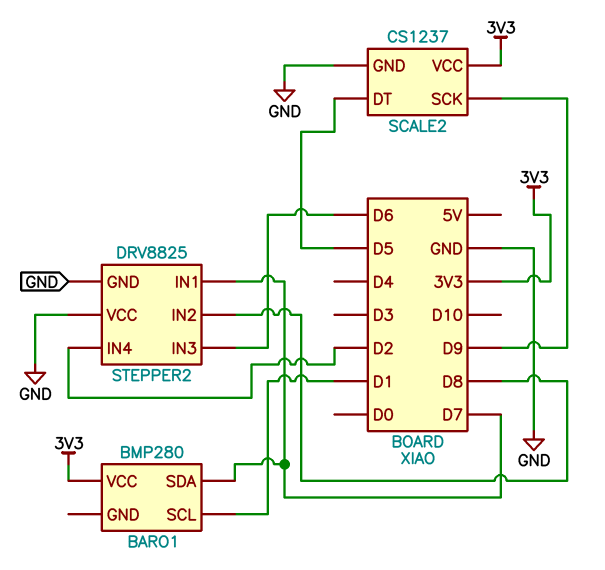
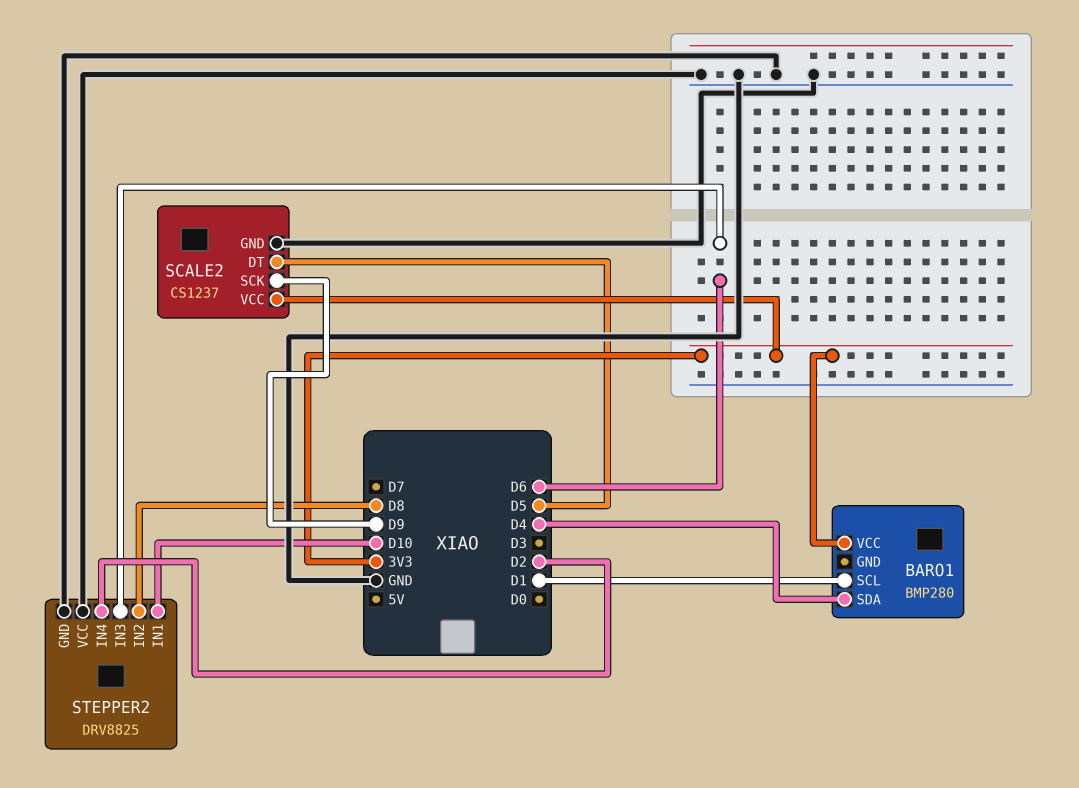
BARO1 pin SDA: D7 -> D4
STEPPER2 pin IN1: D7 -> D10

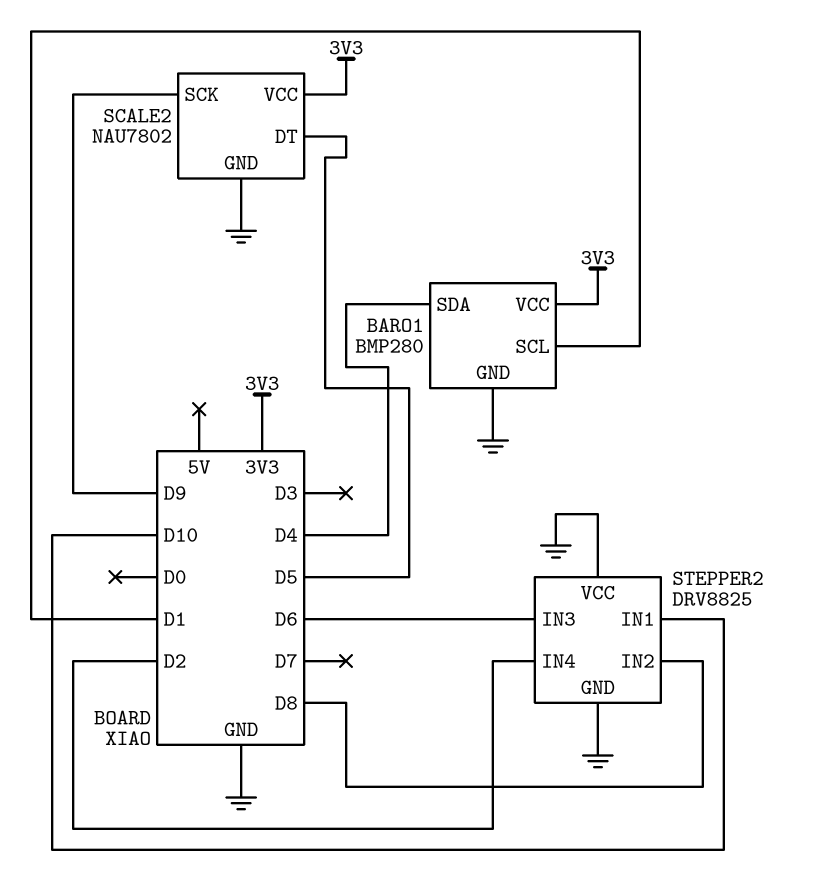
BARO1 pin GND: none -> GND
SCALE2: CS1237 -> NAU7802

